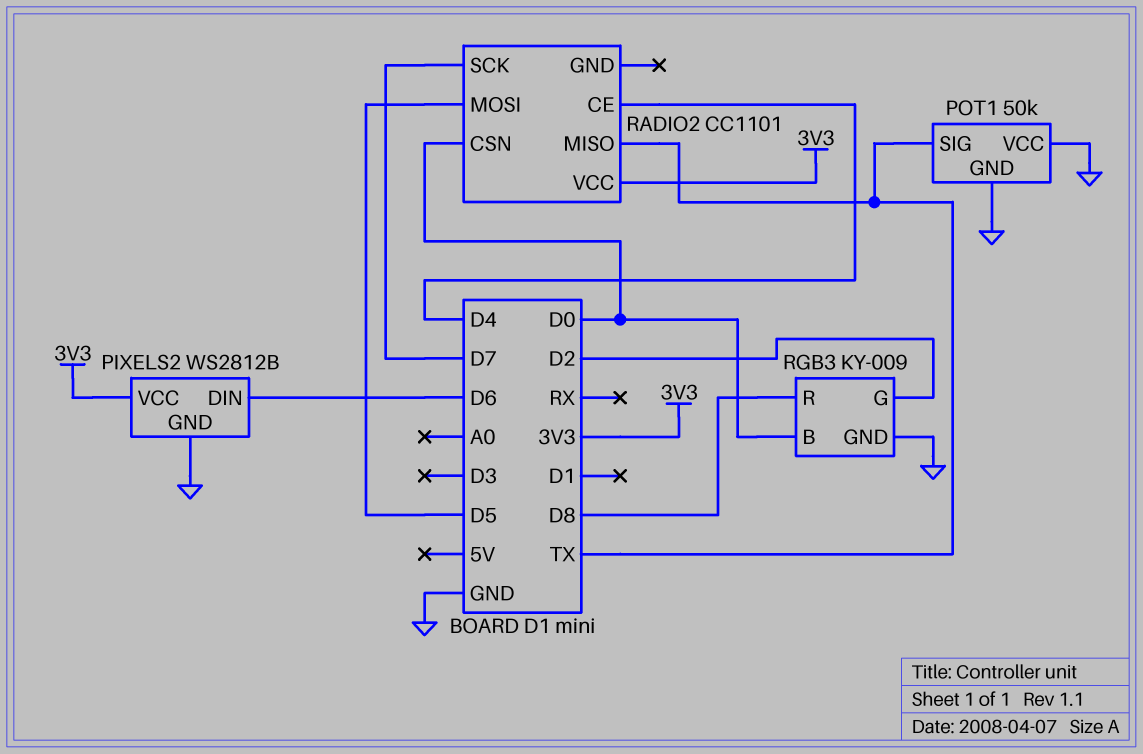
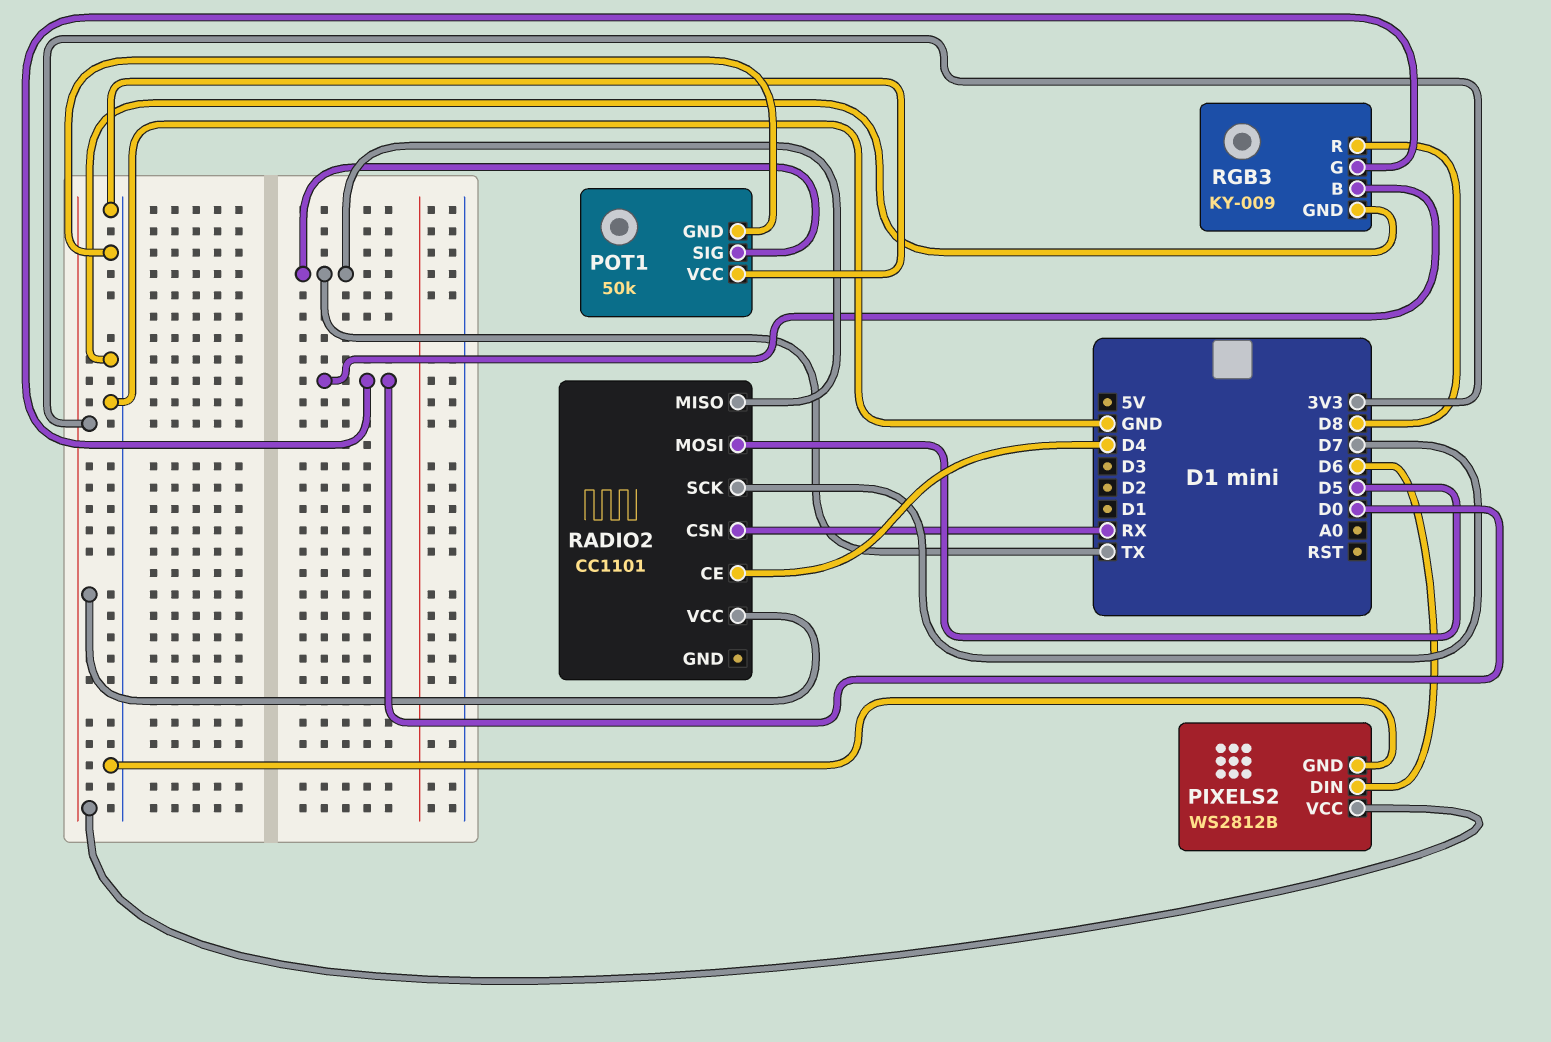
RADIO2 pin CSN: D0 -> RX
RGB3 pin G: D2 -> D0

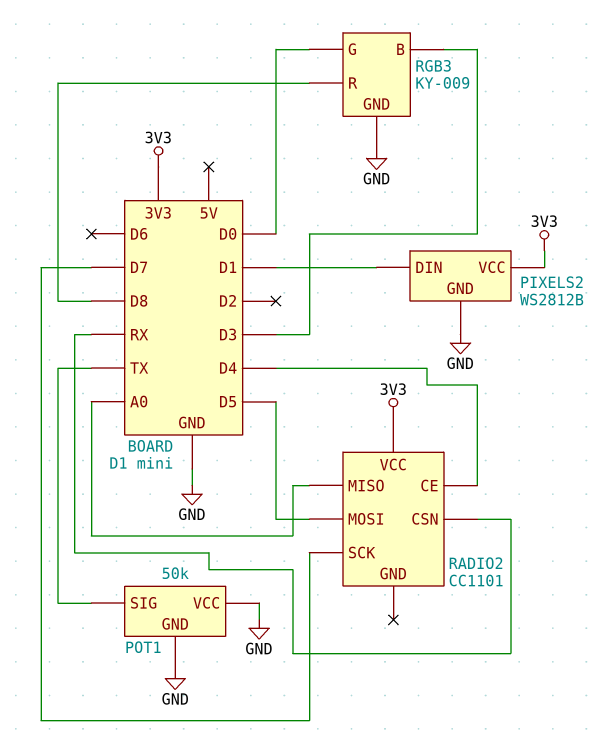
PIXELS2 pin DIN: D6 -> D1
RADIO2 pin MISO: TX -> A0
RGB3 pin B: D0 -> D3

